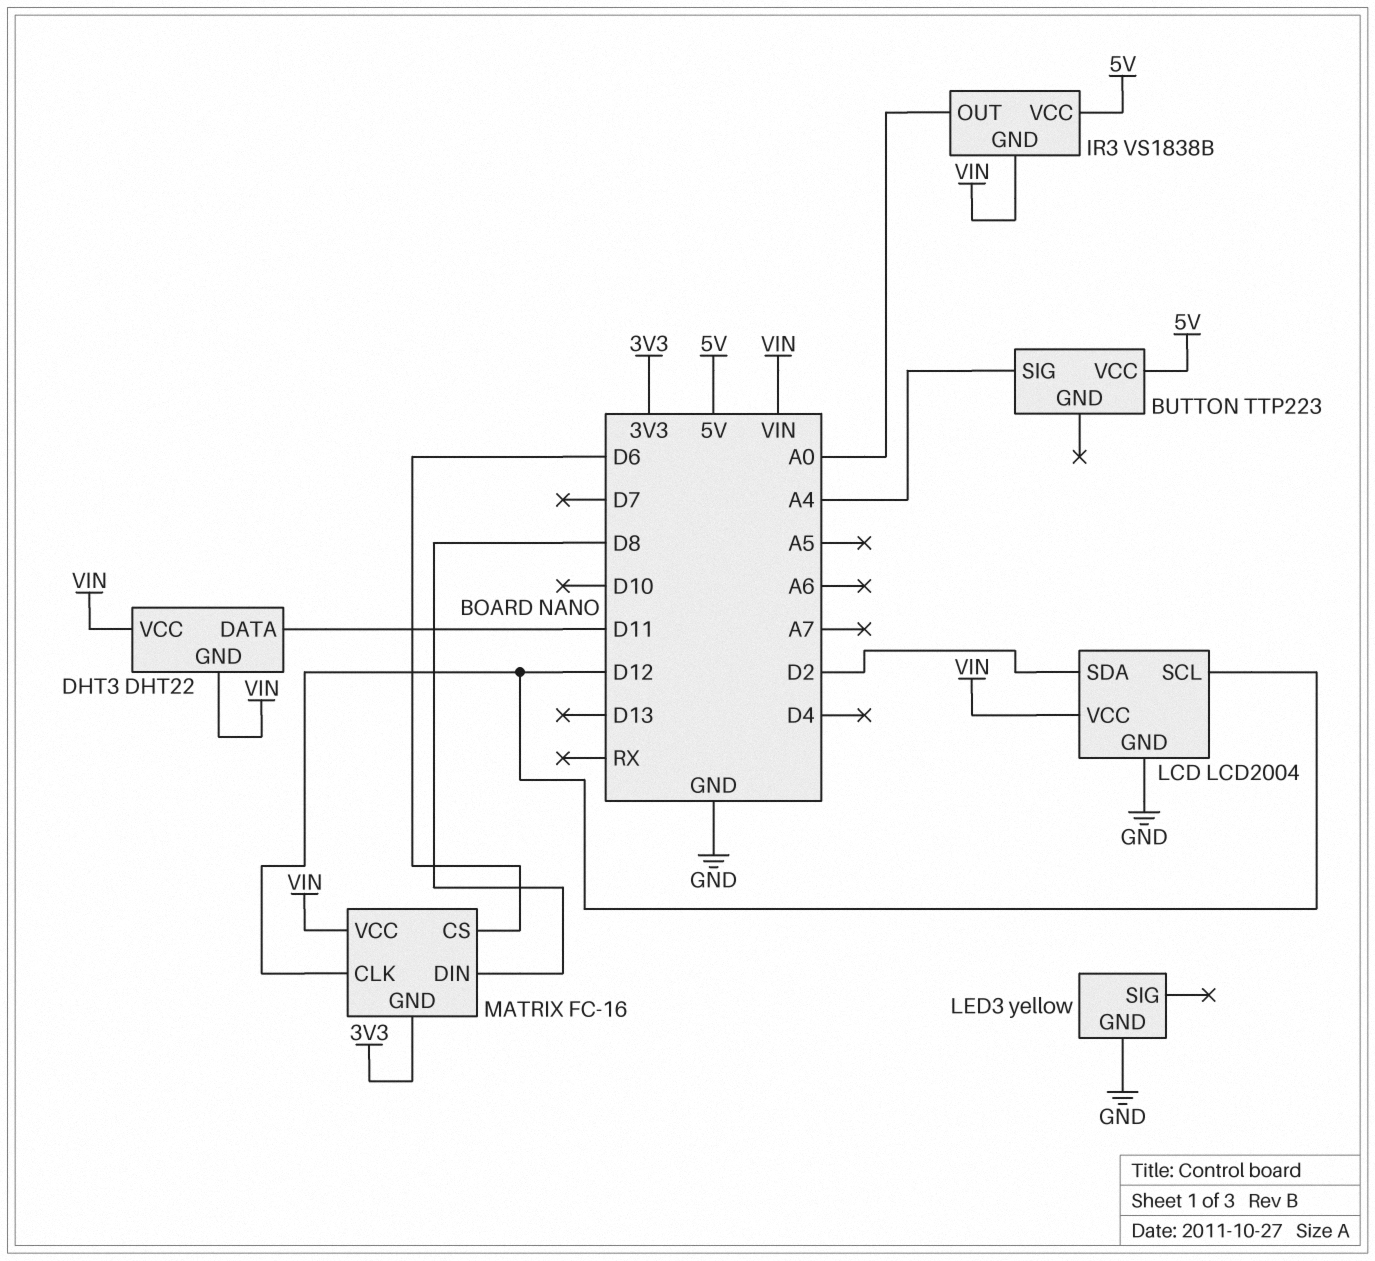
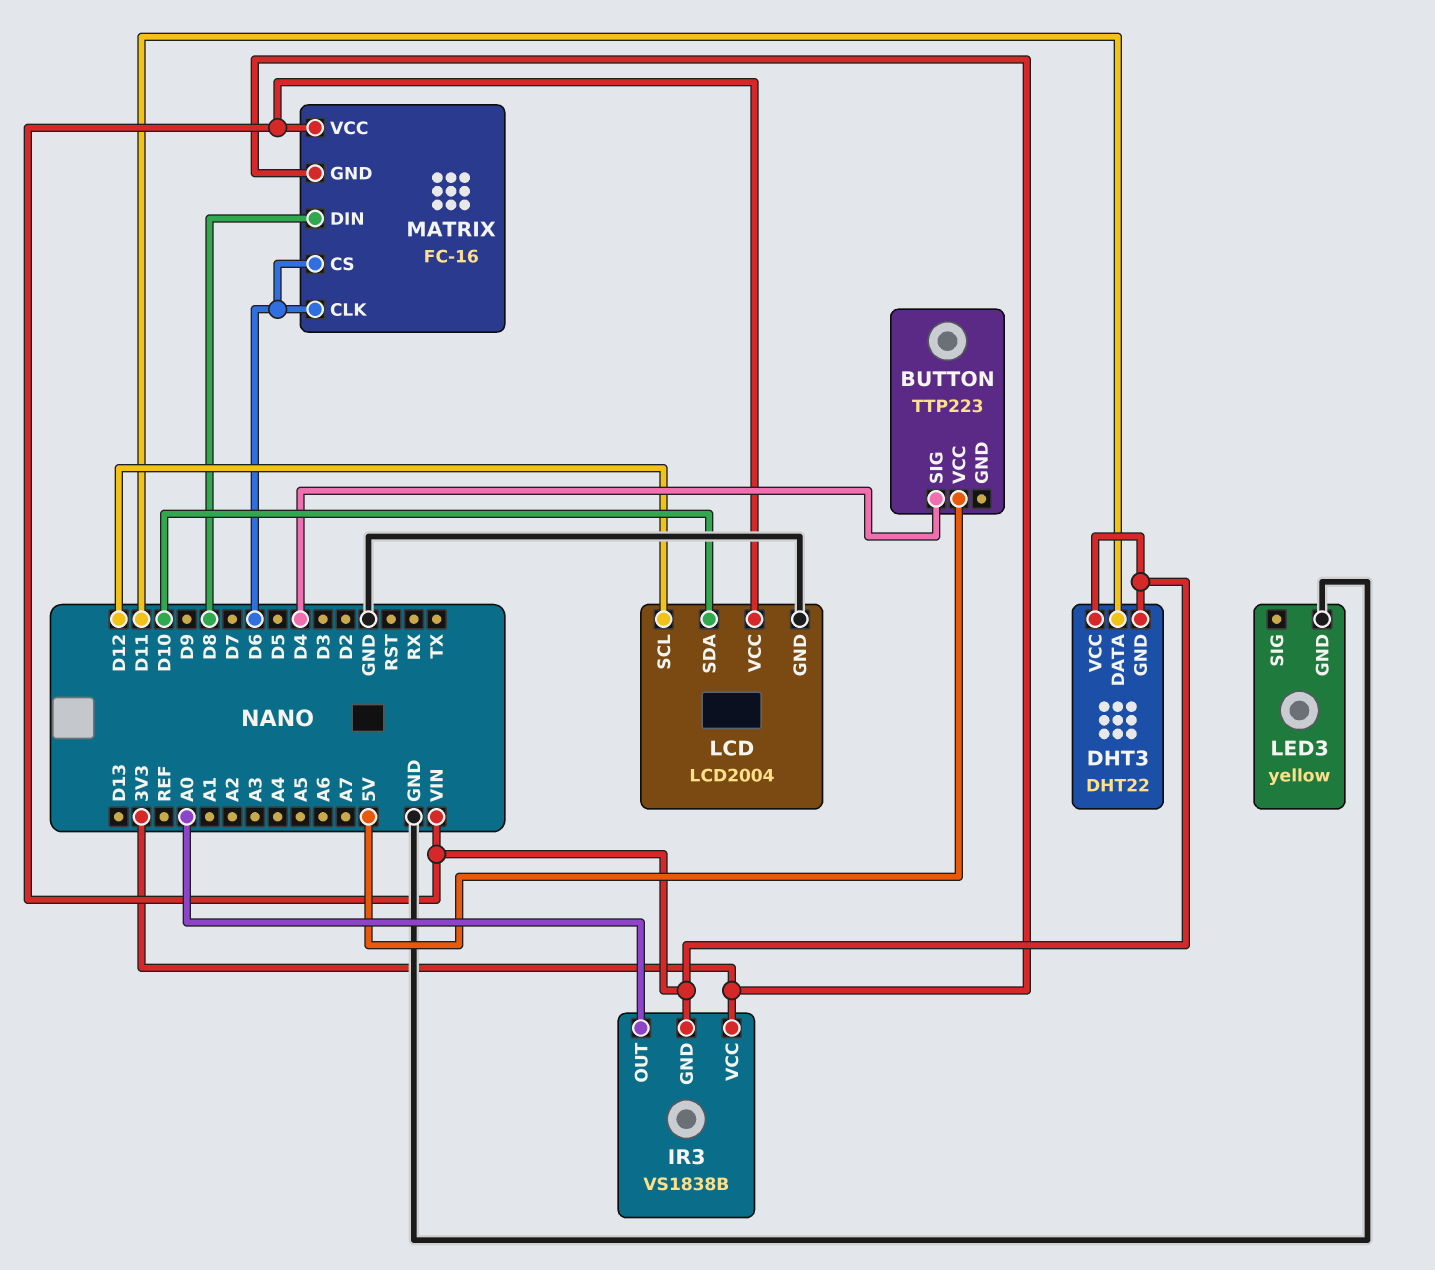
BUTTON pin SIG: A4 -> D4
IR3 pin VCC: 5V -> 3V3
LCD pin SDA: D2 -> D10
MATRIX pin CLK: D12 -> D6

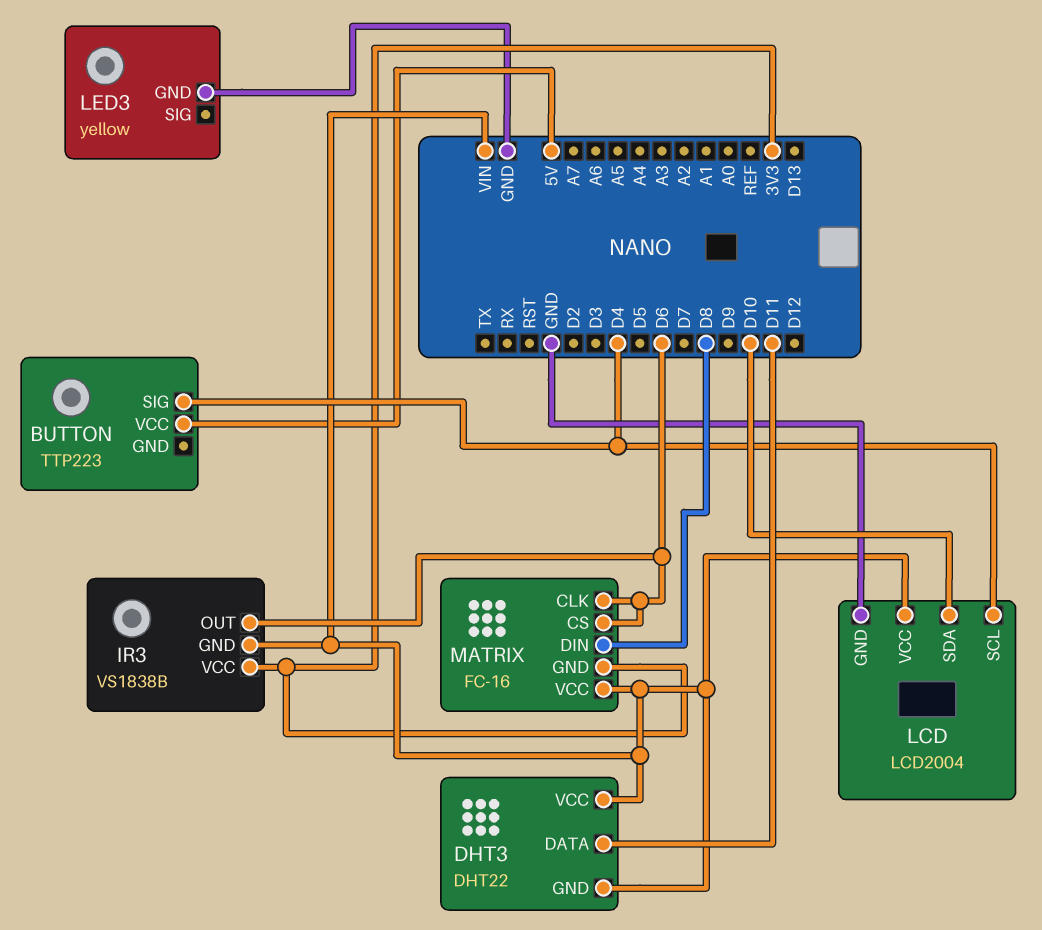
IR3 pin OUT: A0 -> D6
LCD pin SCL: D12 -> D4

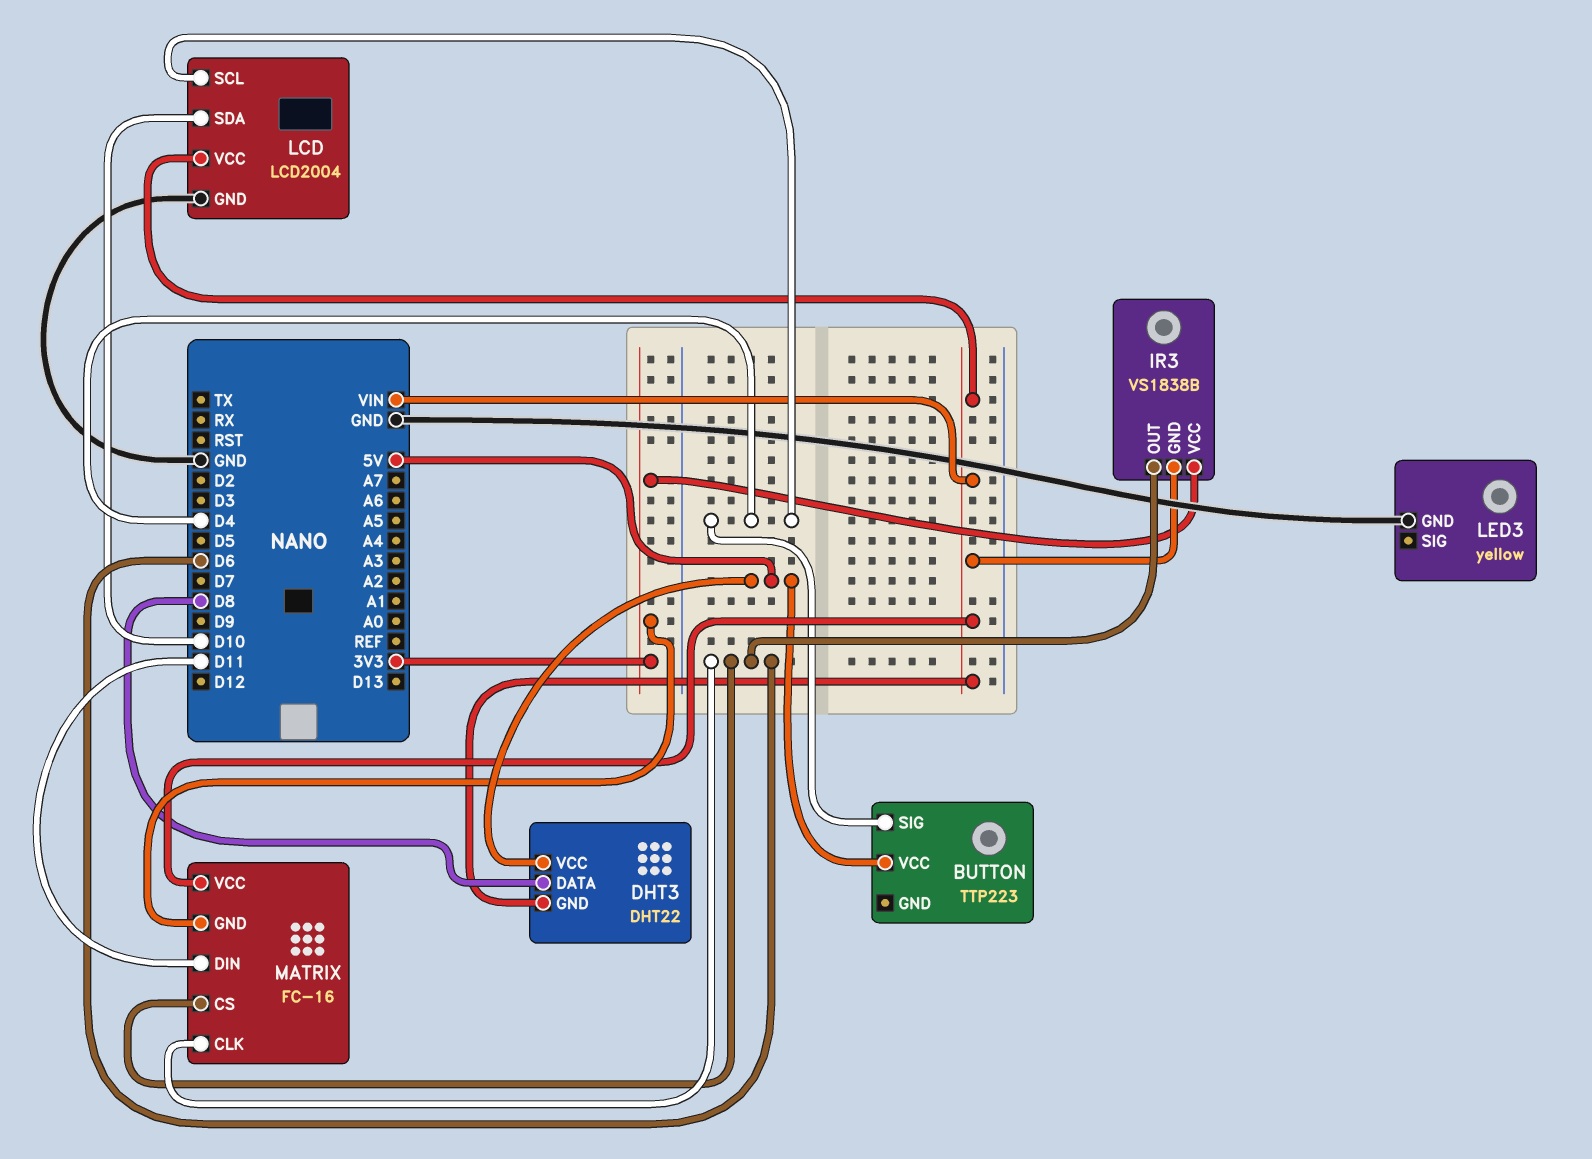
DHT3 pin DATA: D11 -> D8
DHT3 pin VCC: VIN -> 5V
MATRIX pin DIN: D8 -> D11

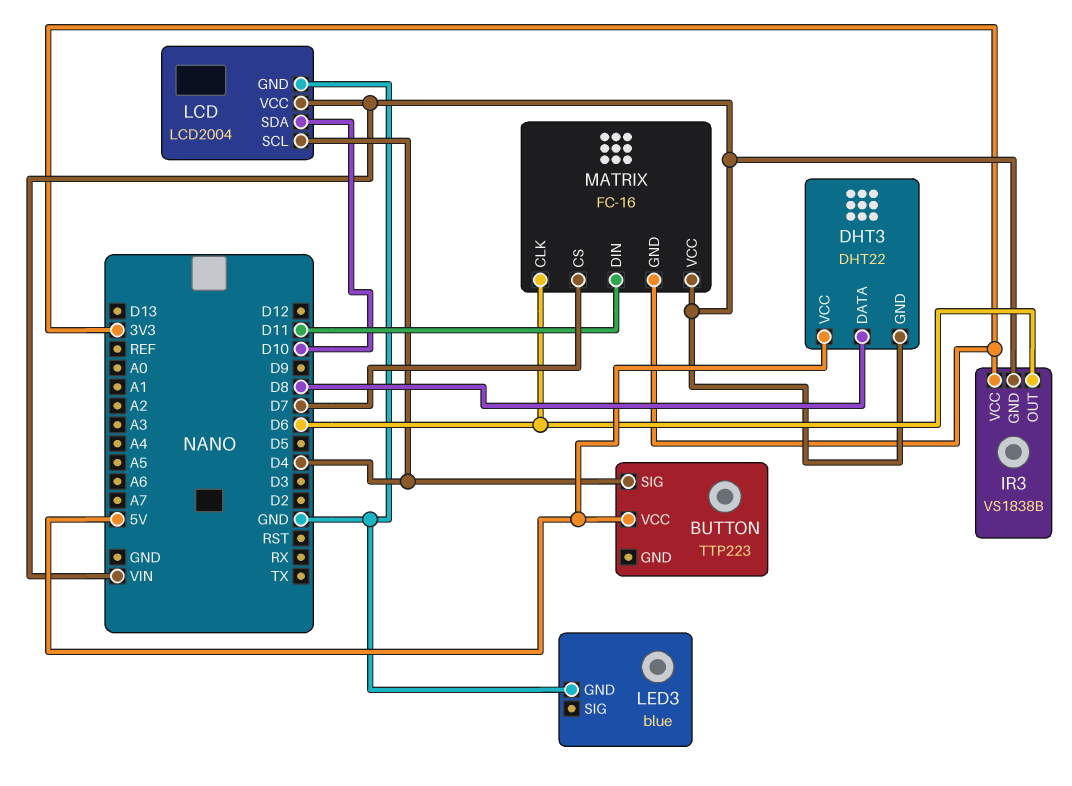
LED3: yellow -> blue
MATRIX pin CS: D6 -> D7

